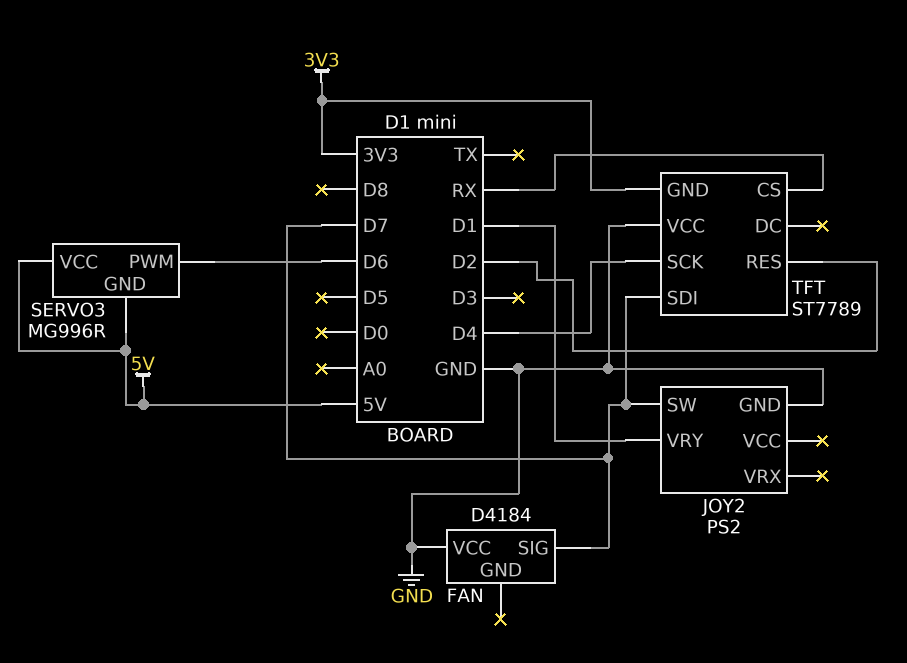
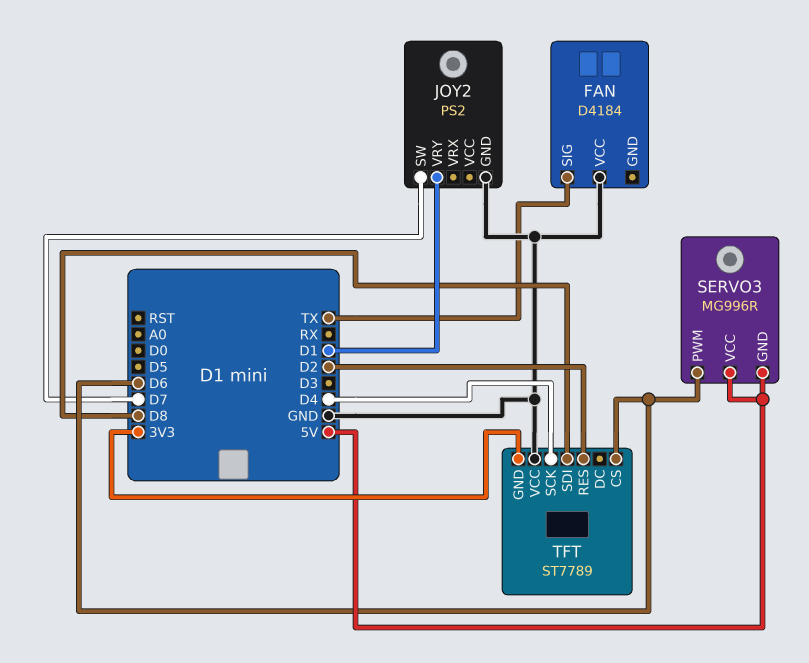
FAN pin SIG: D7 -> TX
TFT pin CS: RX -> D6
TFT pin SDI: D7 -> D8

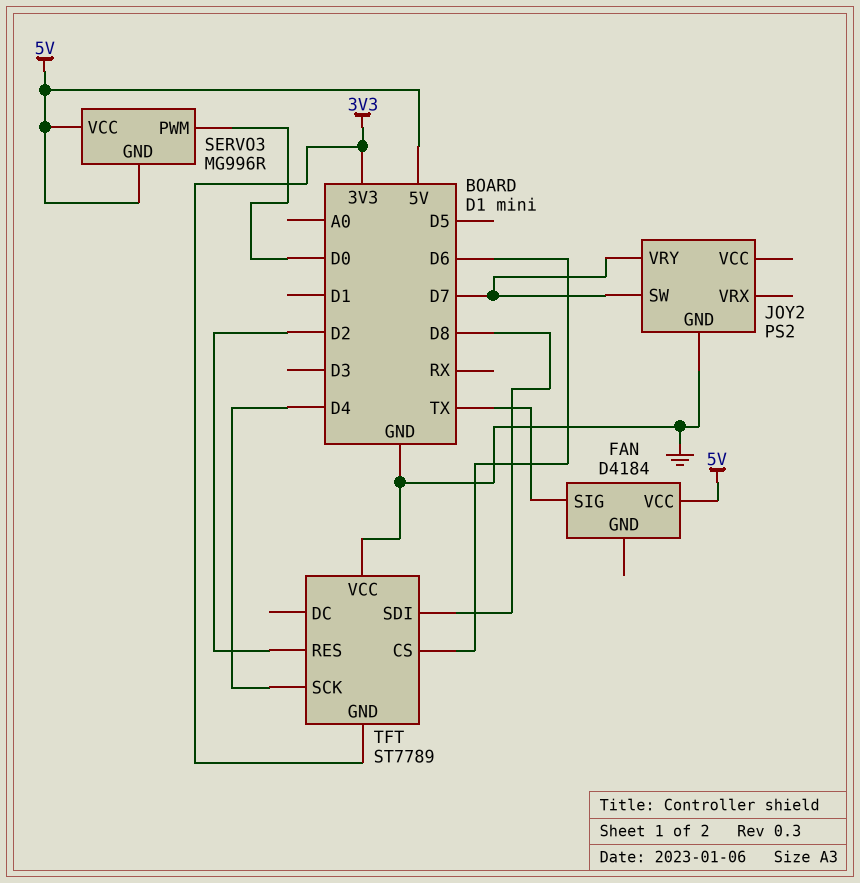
FAN pin VCC: GND -> 5V
JOY2 pin VRY: D1 -> D7
SERVO3 pin PWM: D6 -> D0

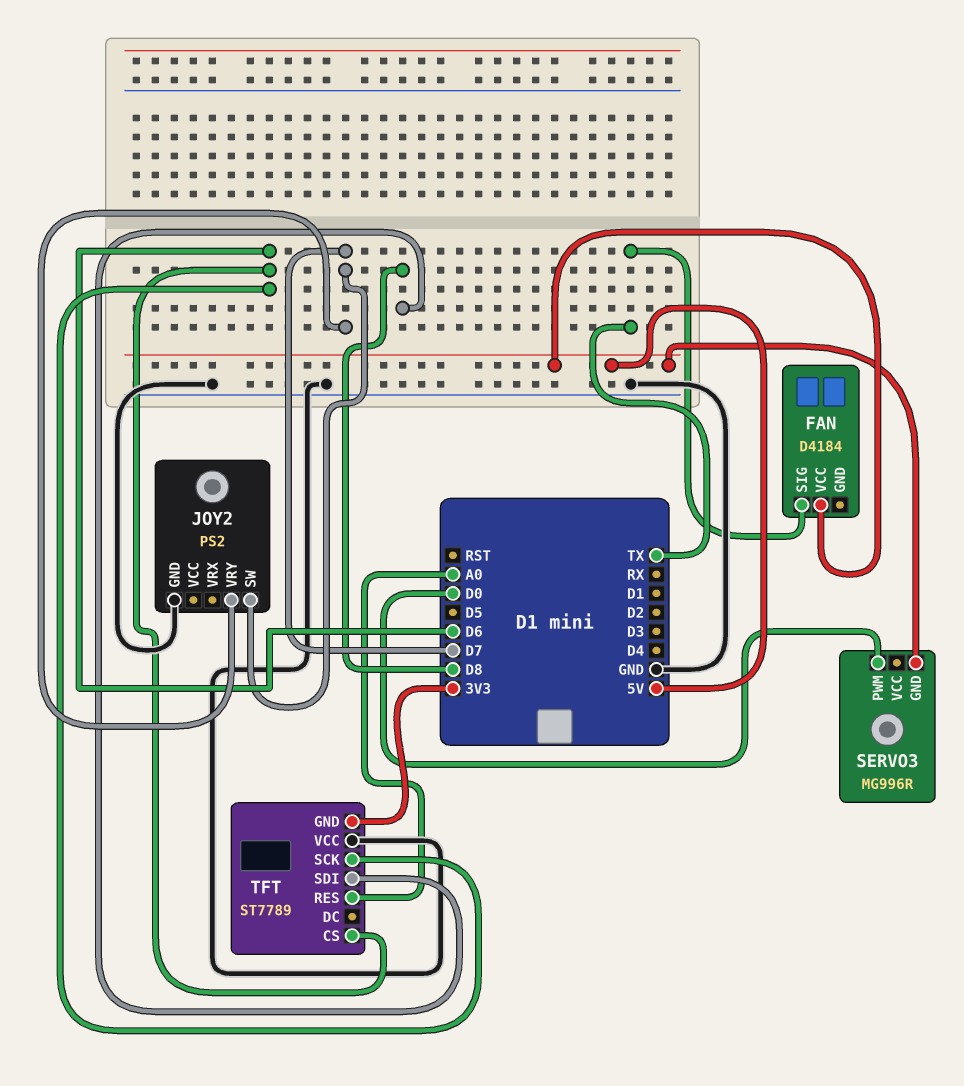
SERVO3 pin VCC: 5V -> none
TFT pin RES: D2 -> A0
TFT pin SCK: D4 -> D6

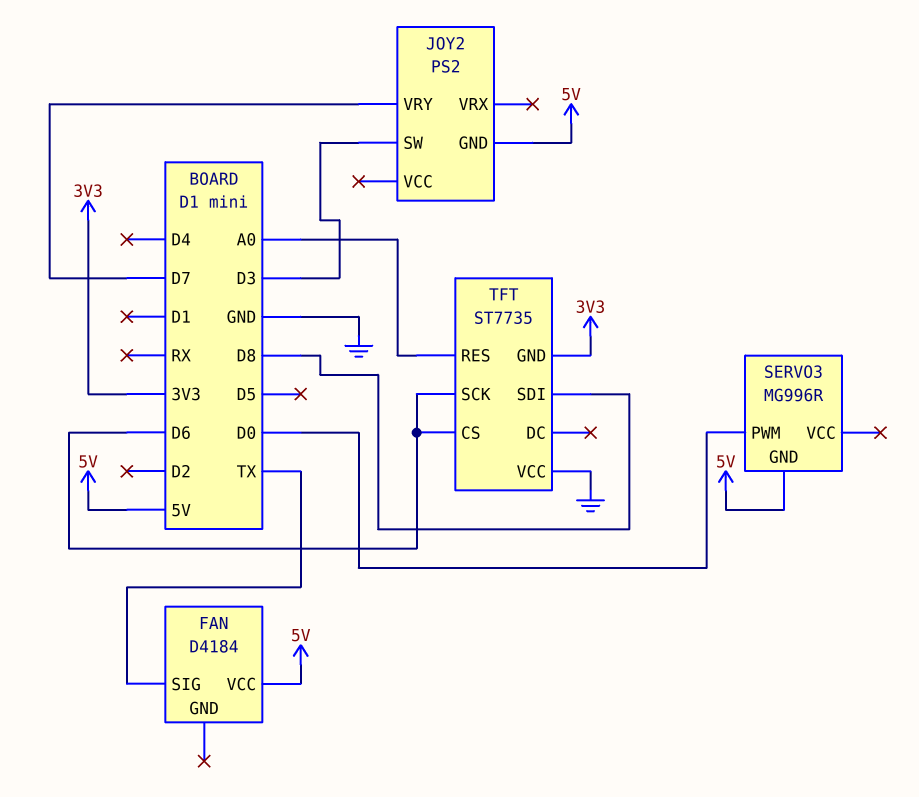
JOY2 pin GND: GND -> 5V
JOY2 pin SW: D7 -> D3
TFT: ST7789 -> ST7735

